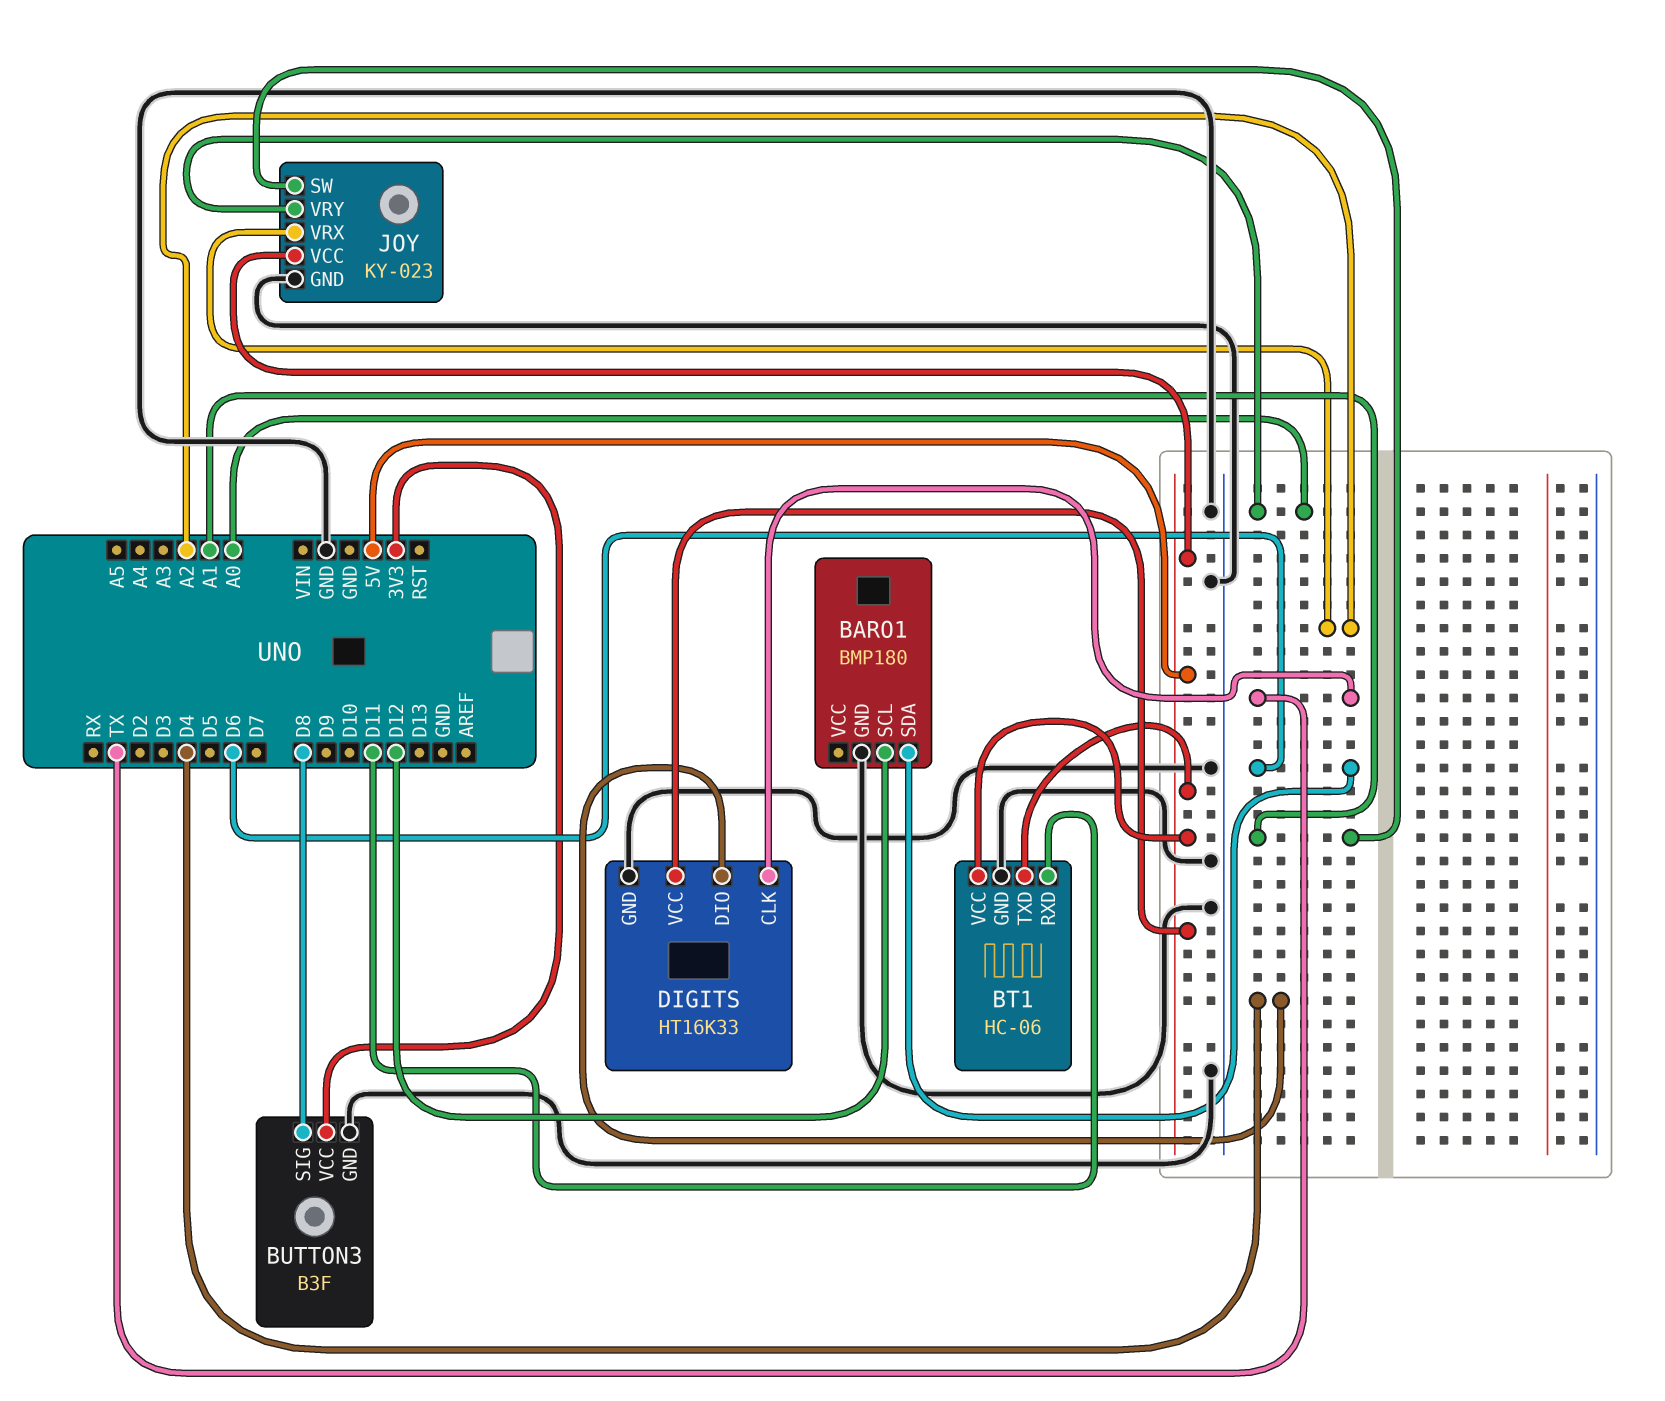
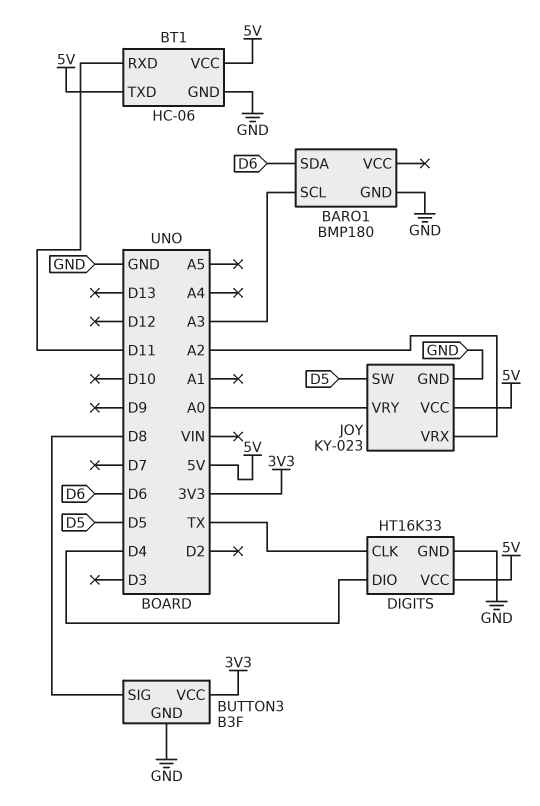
BARO1 pin SCL: D12 -> A3
JOY pin SW: A1 -> D5

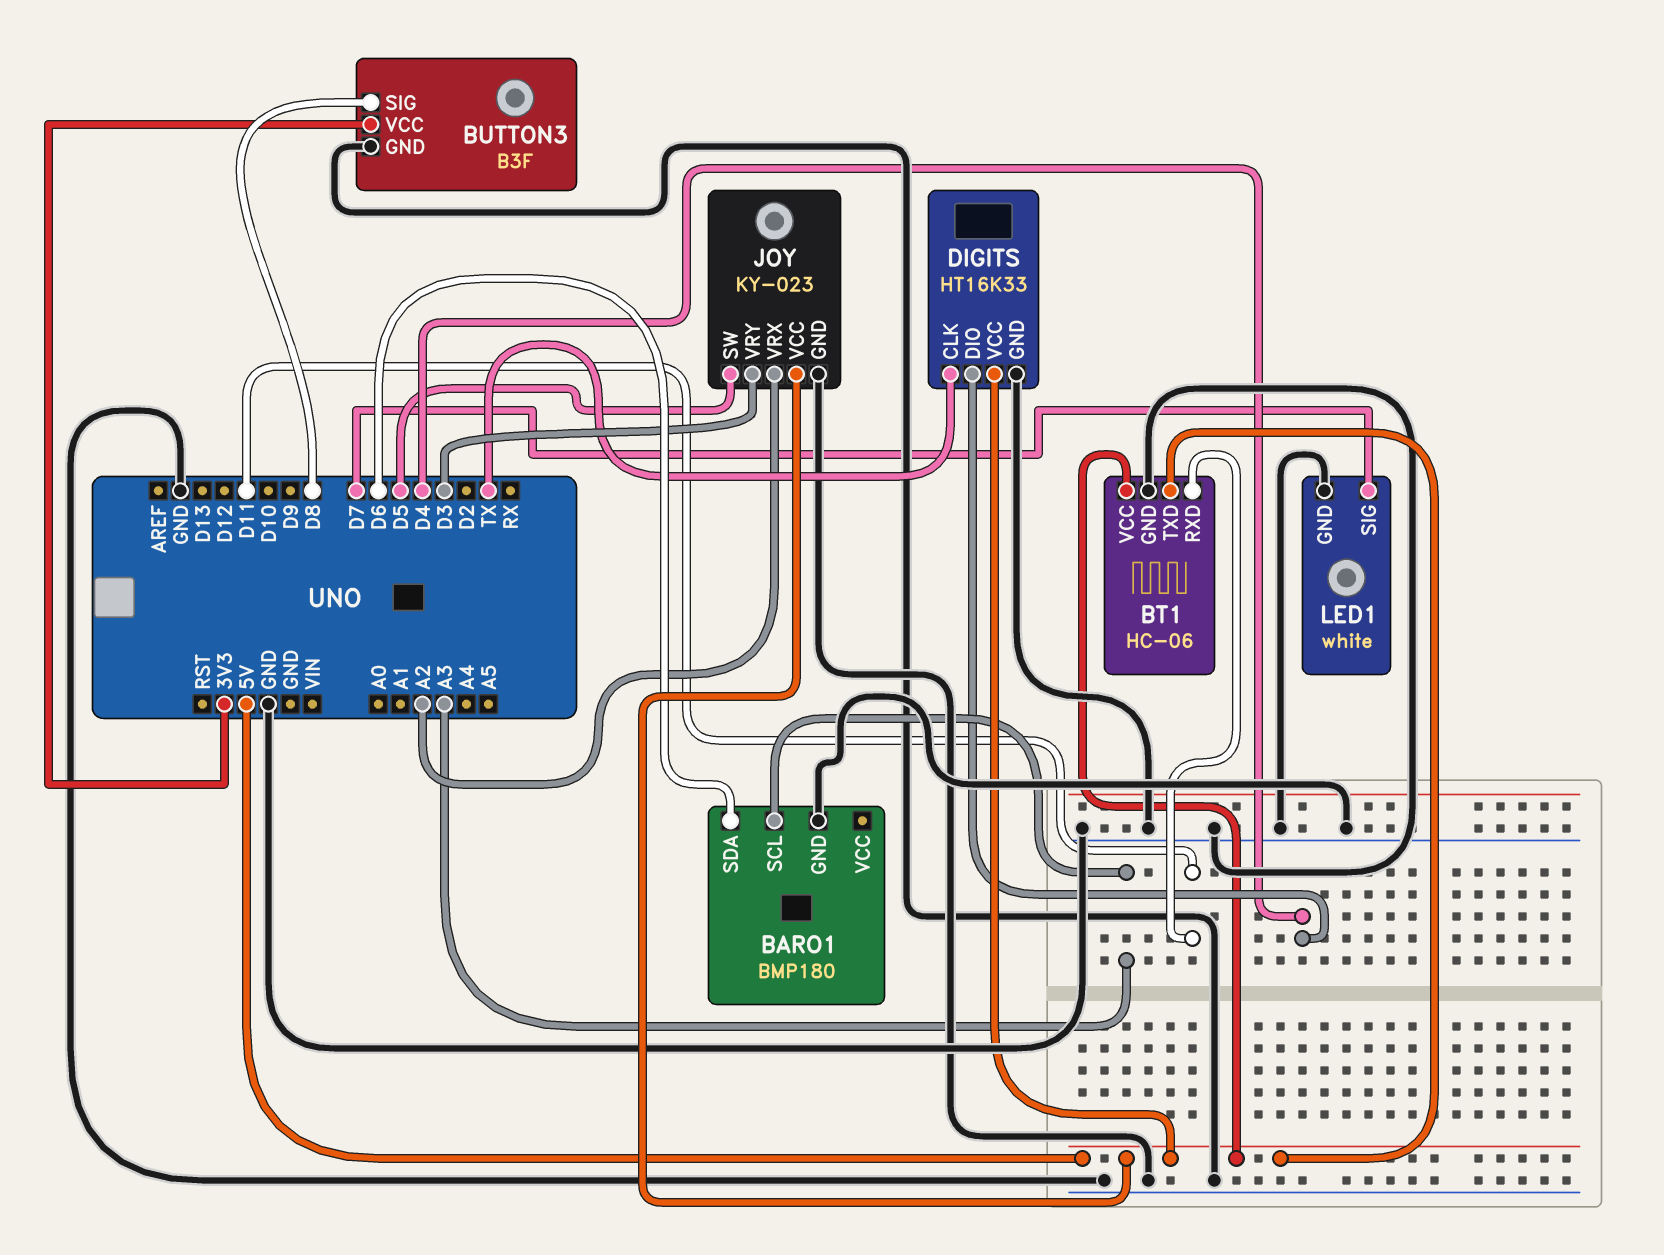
JOY pin VRY: A0 -> D3
LED1: none -> white
LED1 pin GND: none -> GND
LED1 pin SIG: none -> D7

